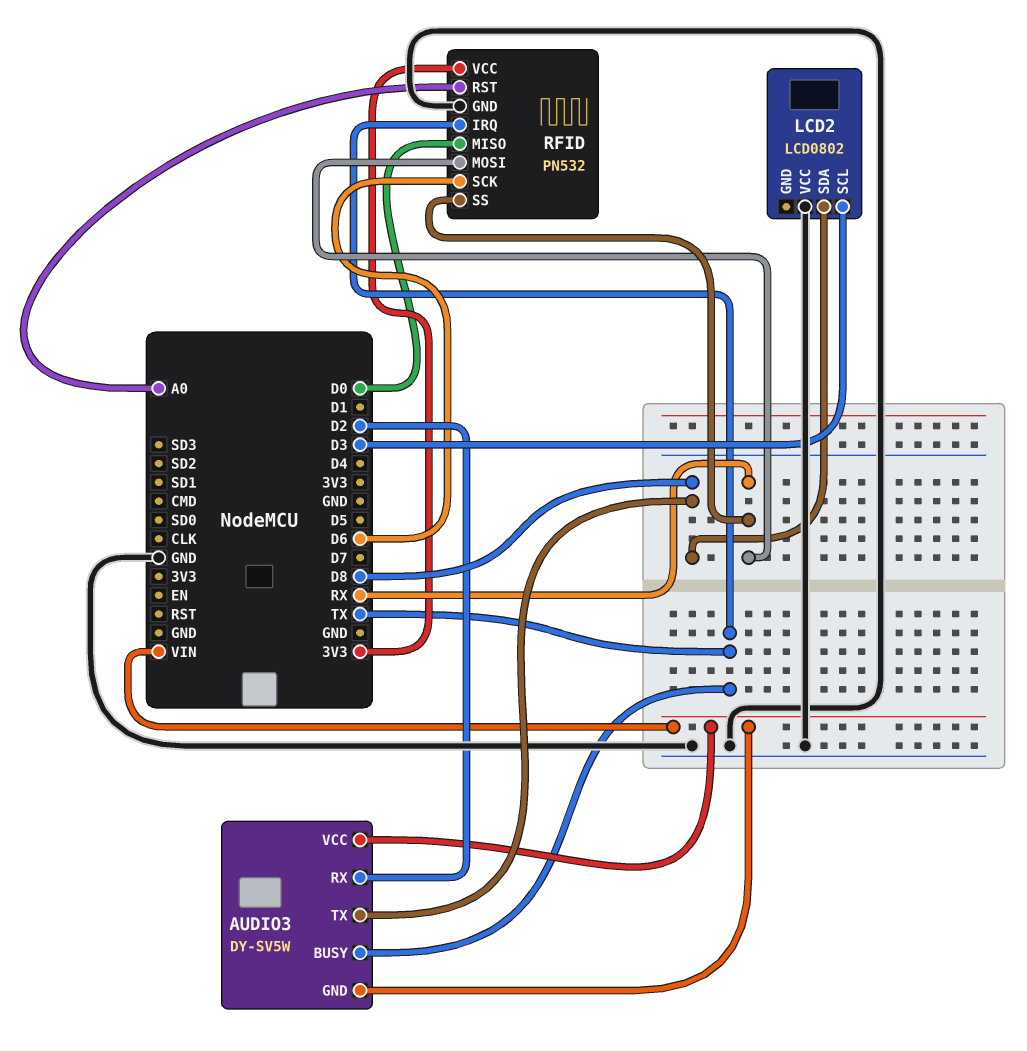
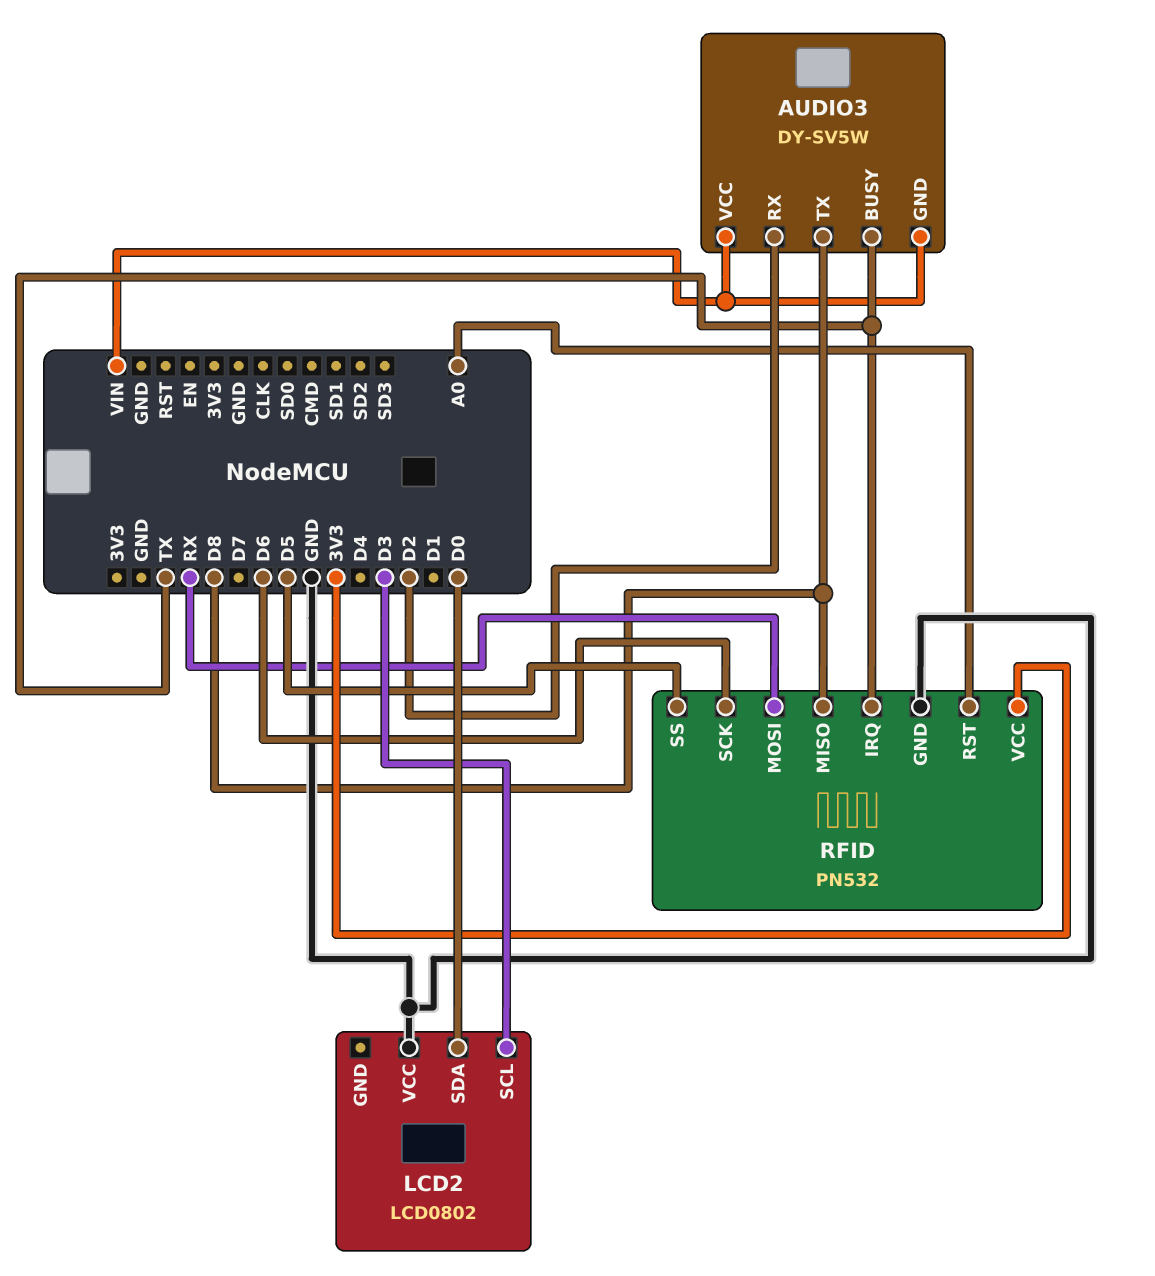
LCD2 pin SDA: D8 -> D0
RFID pin MISO: D0 -> D8
RFID pin SS: RX -> D5

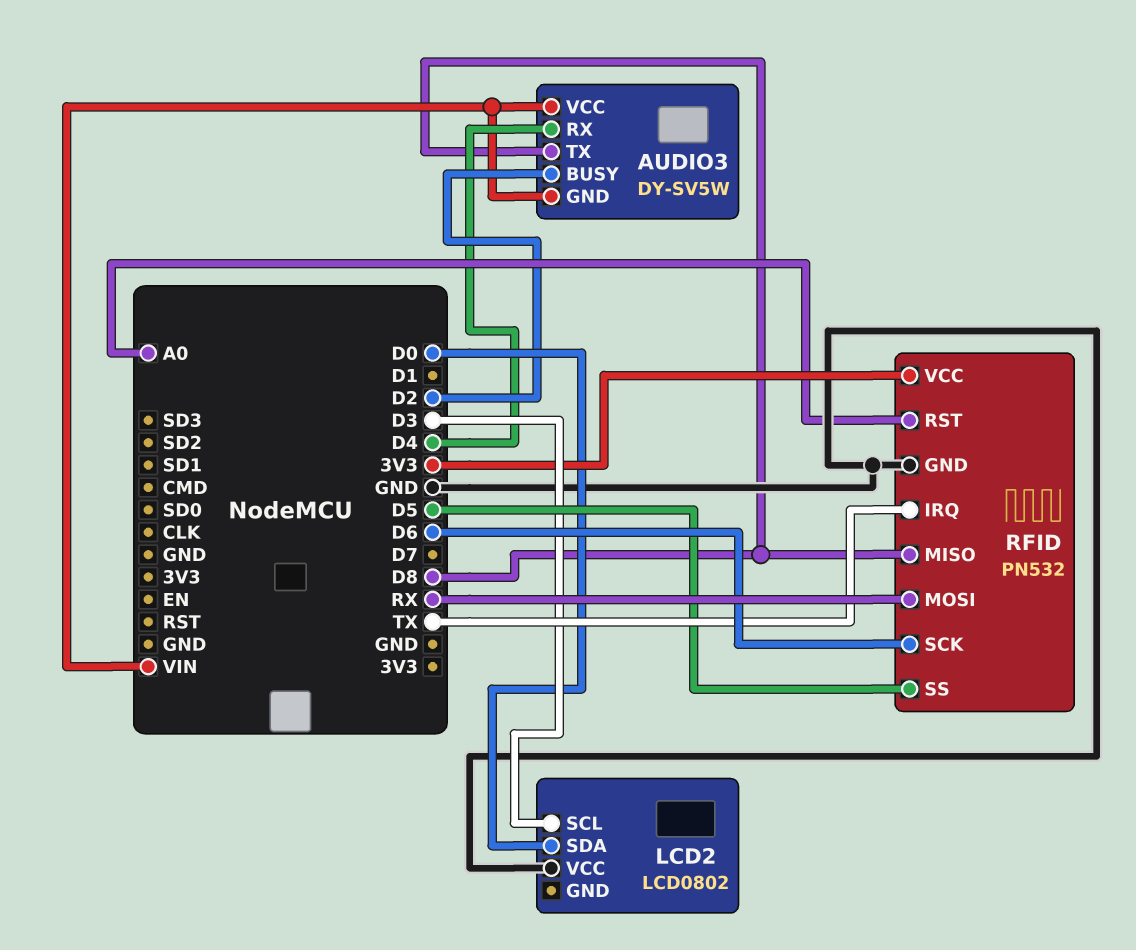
AUDIO3 pin BUSY: TX -> D2
AUDIO3 pin RX: D2 -> D4

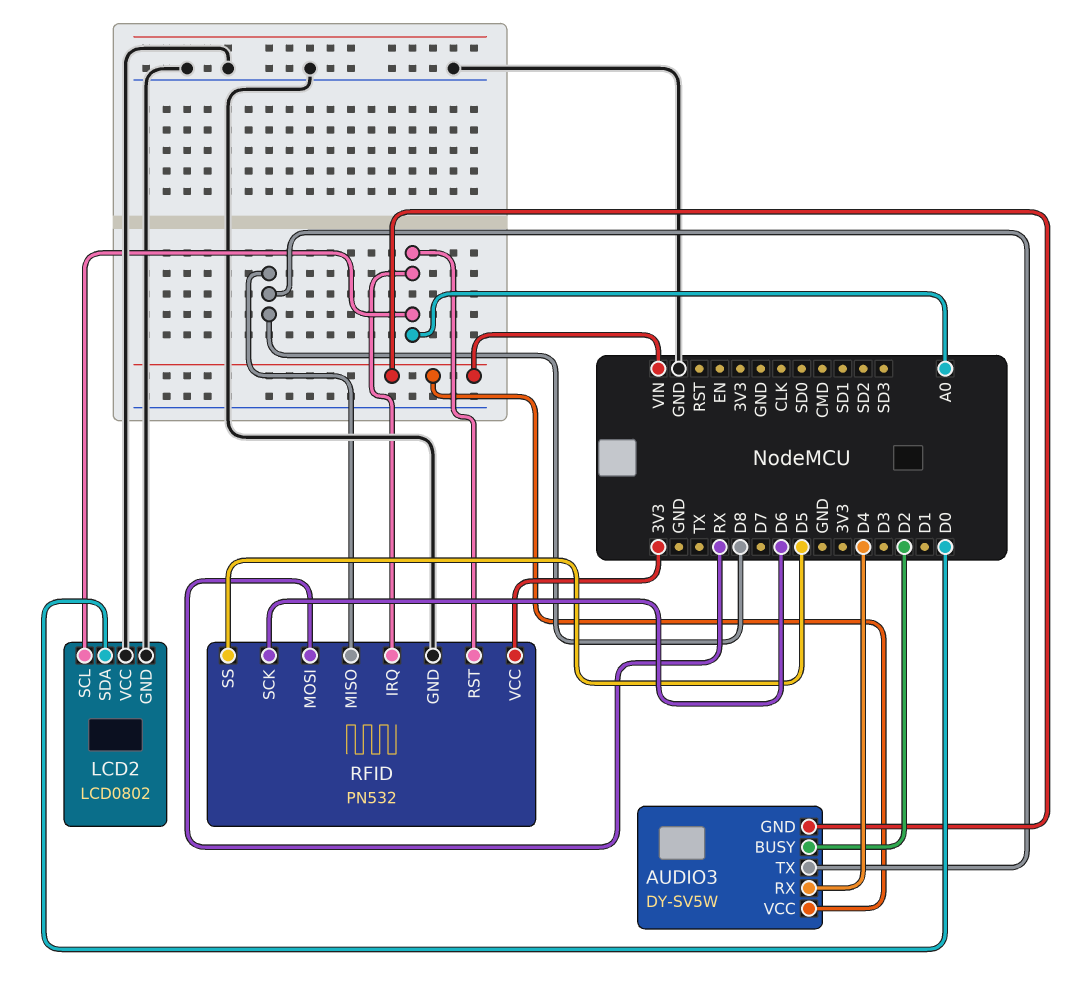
LCD2 pin GND: none -> GND
LCD2 pin SCL: D3 -> A0
RFID pin IRQ: TX -> A0

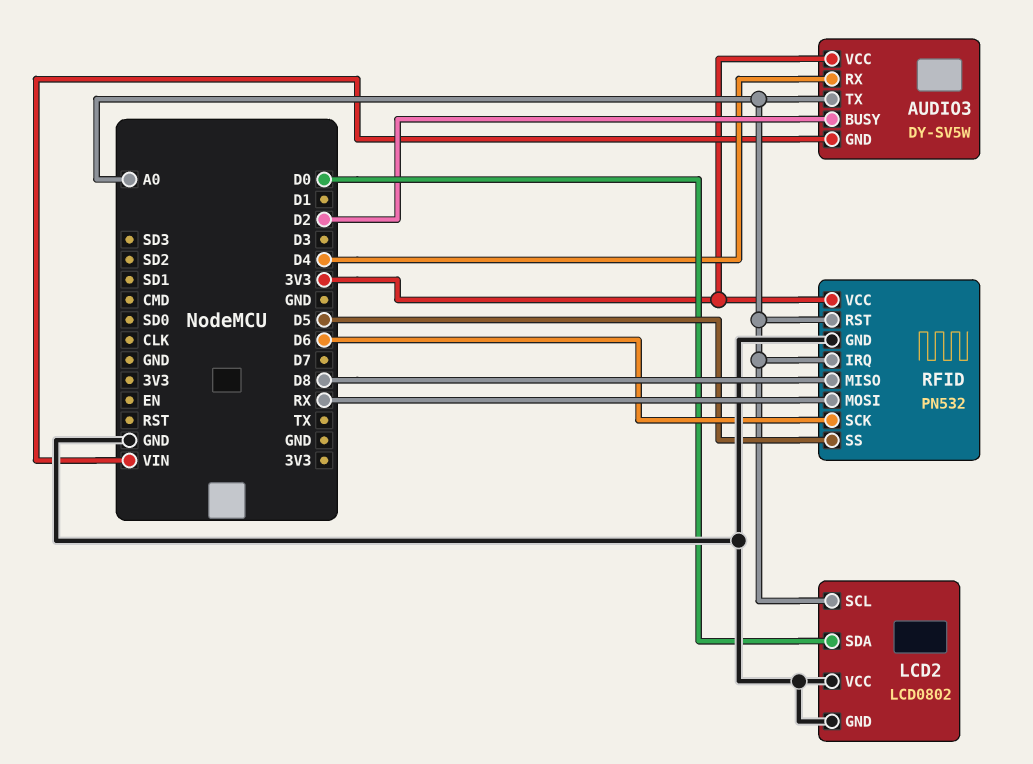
AUDIO3 pin TX: D8 -> A0
AUDIO3 pin VCC: VIN -> 3V3

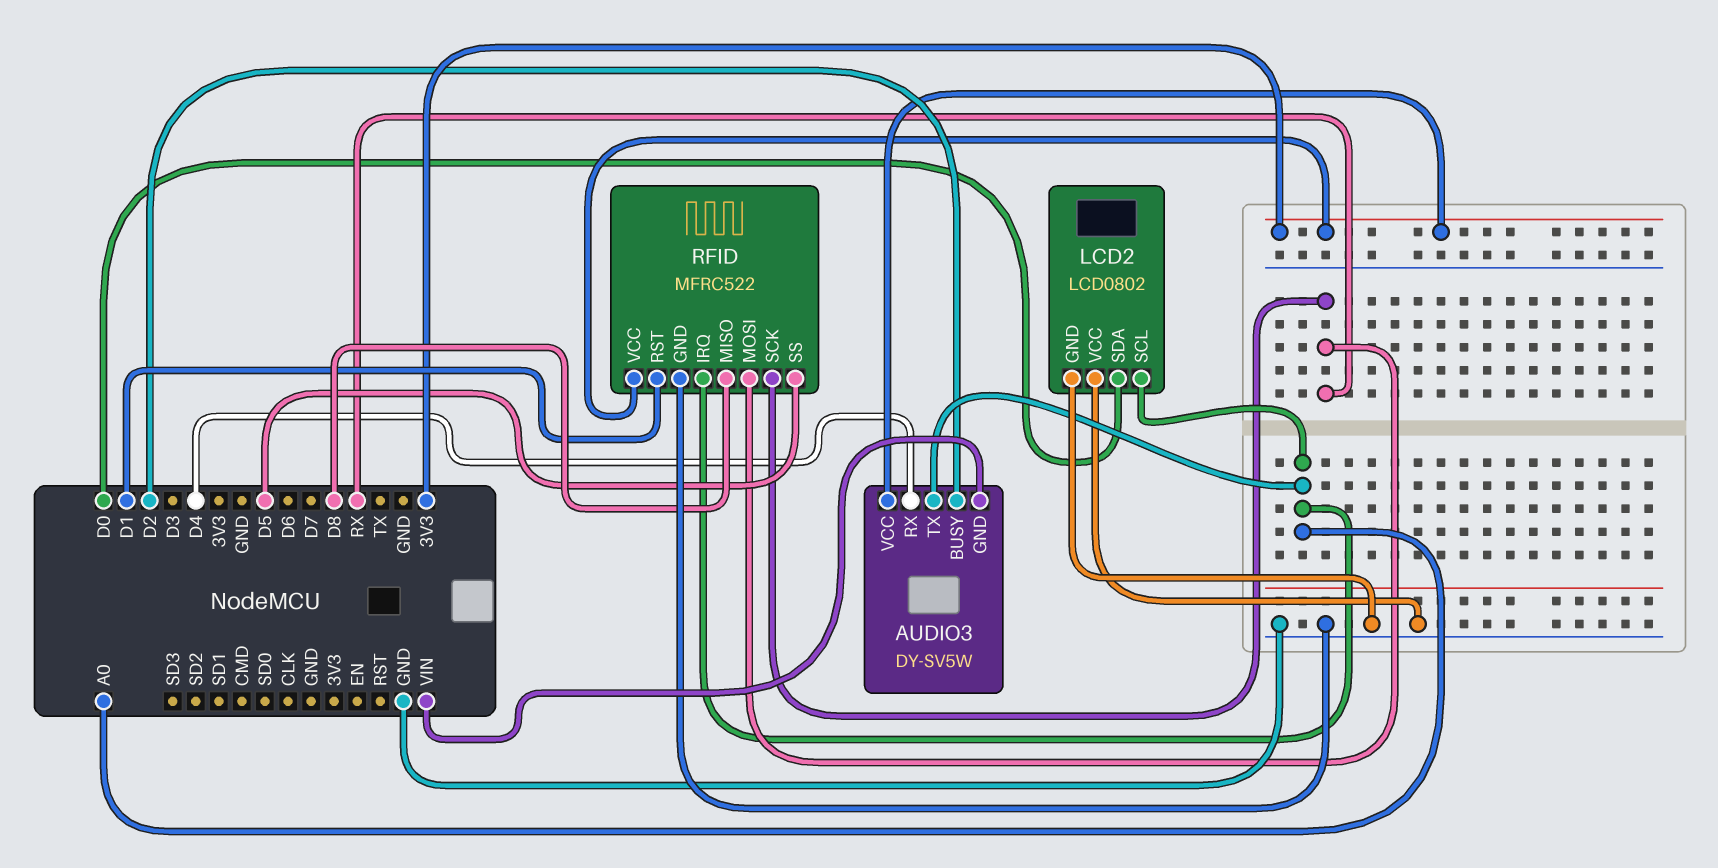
RFID: PN532 -> MFRC522
RFID pin RST: A0 -> D1
RFID pin SCK: D6 -> RX

